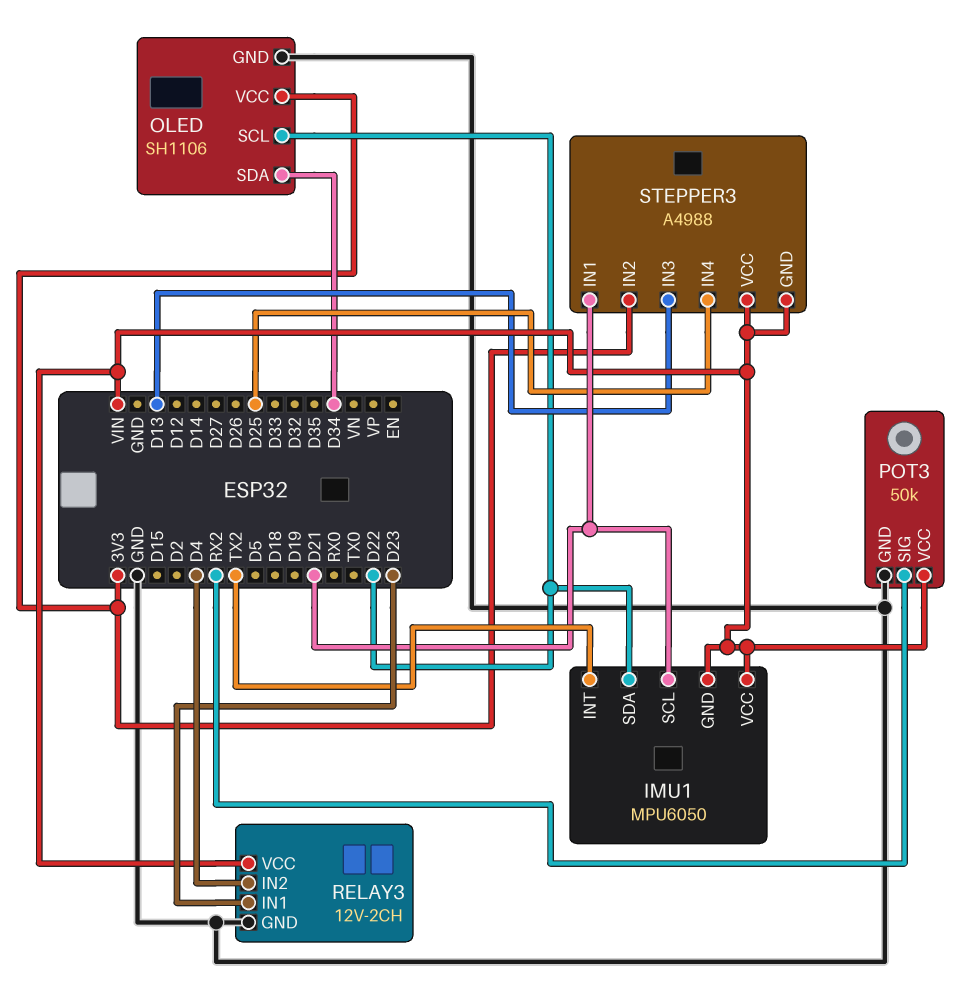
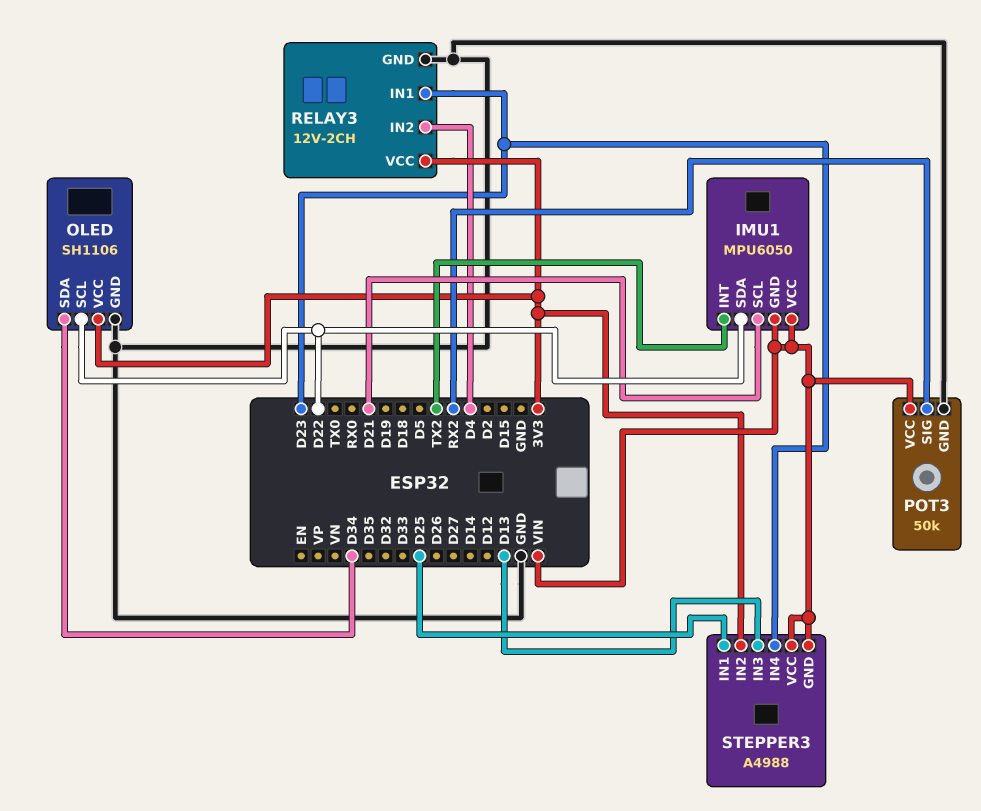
RELAY3 pin VCC: VIN -> 3V3
STEPPER3 pin IN1: D21 -> D25
STEPPER3 pin IN4: D25 -> D23

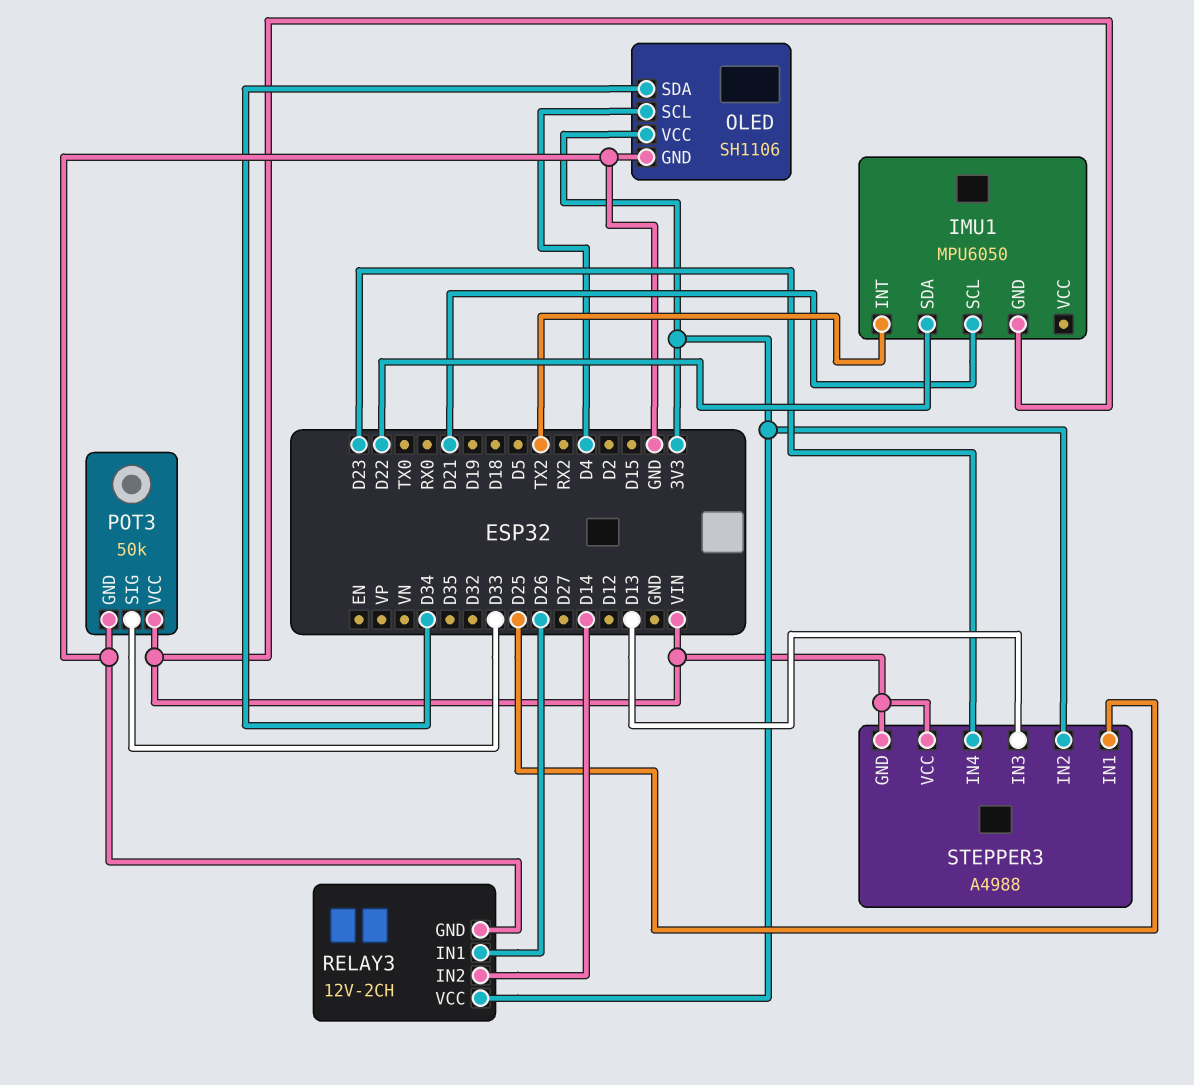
IMU1 pin VCC: VIN -> none
OLED pin SCL: D22 -> D4
POT3 pin SIG: RX2 -> D33
RELAY3 pin IN1: D23 -> D26
RELAY3 pin IN2: D4 -> D14

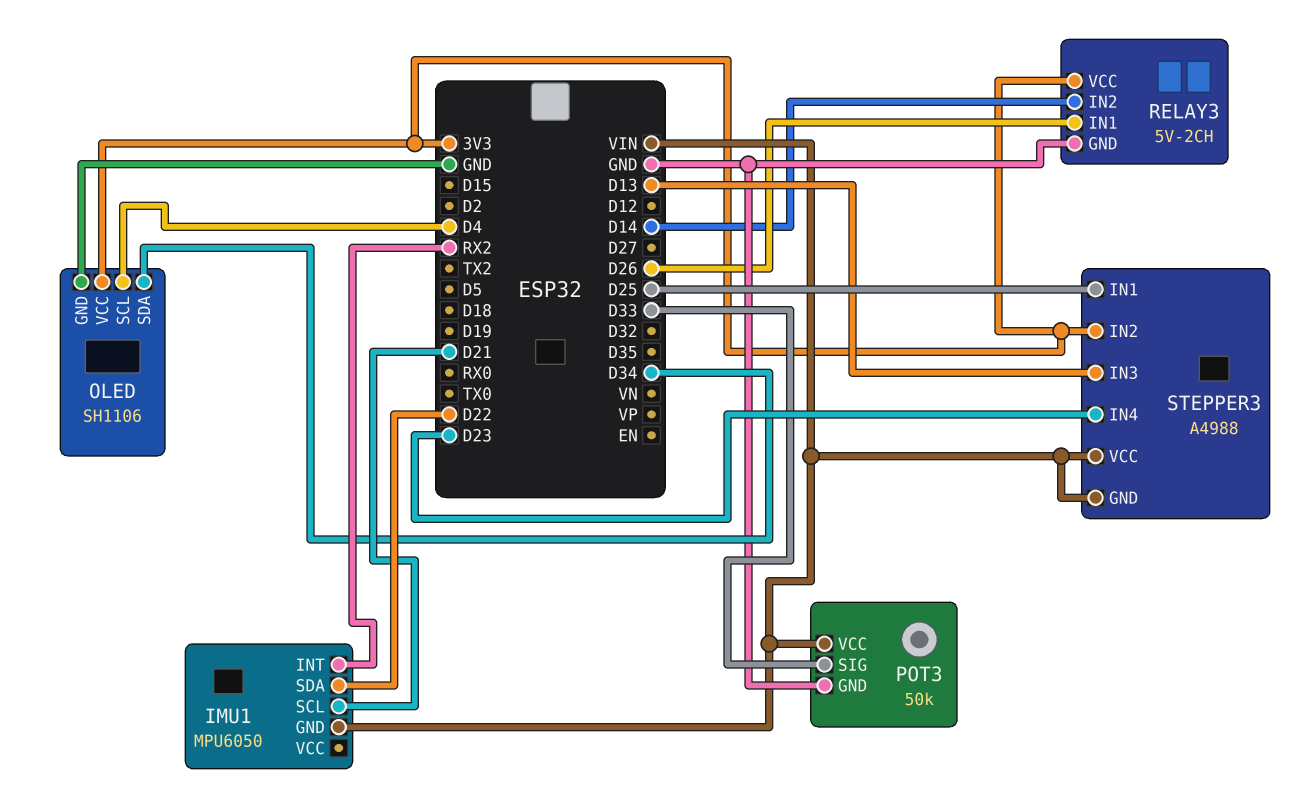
IMU1 pin INT: TX2 -> RX2
RELAY3: 12V-2CH -> 5V-2CH

